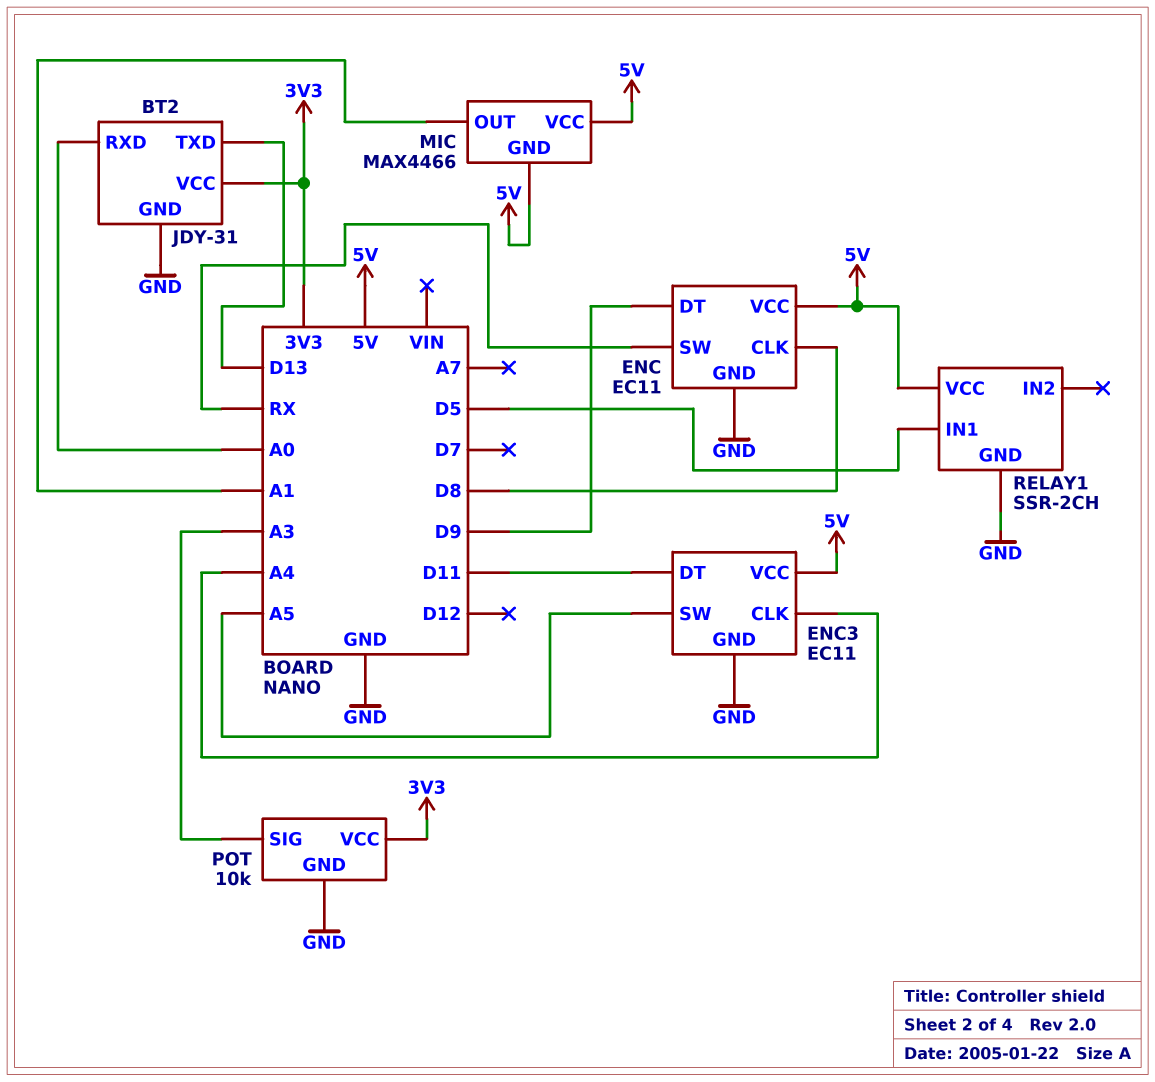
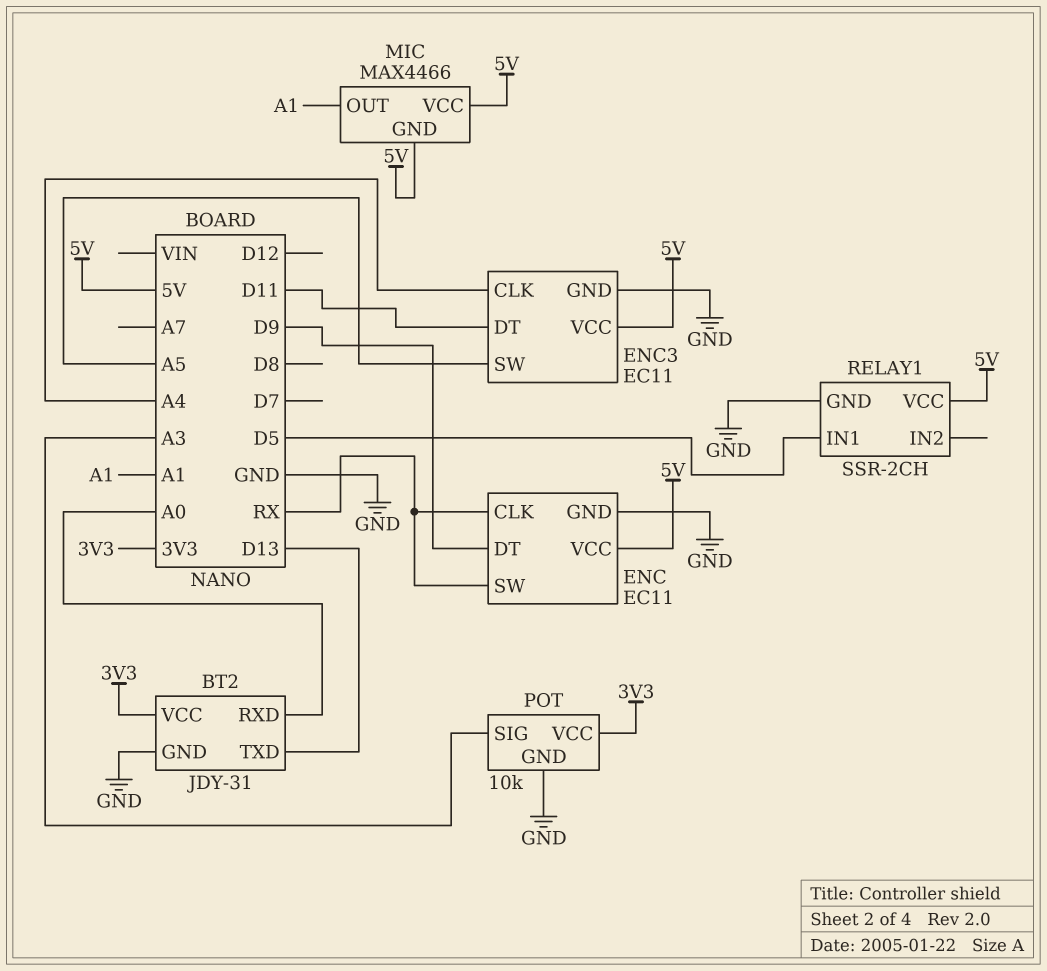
ENC pin CLK: D8 -> RX

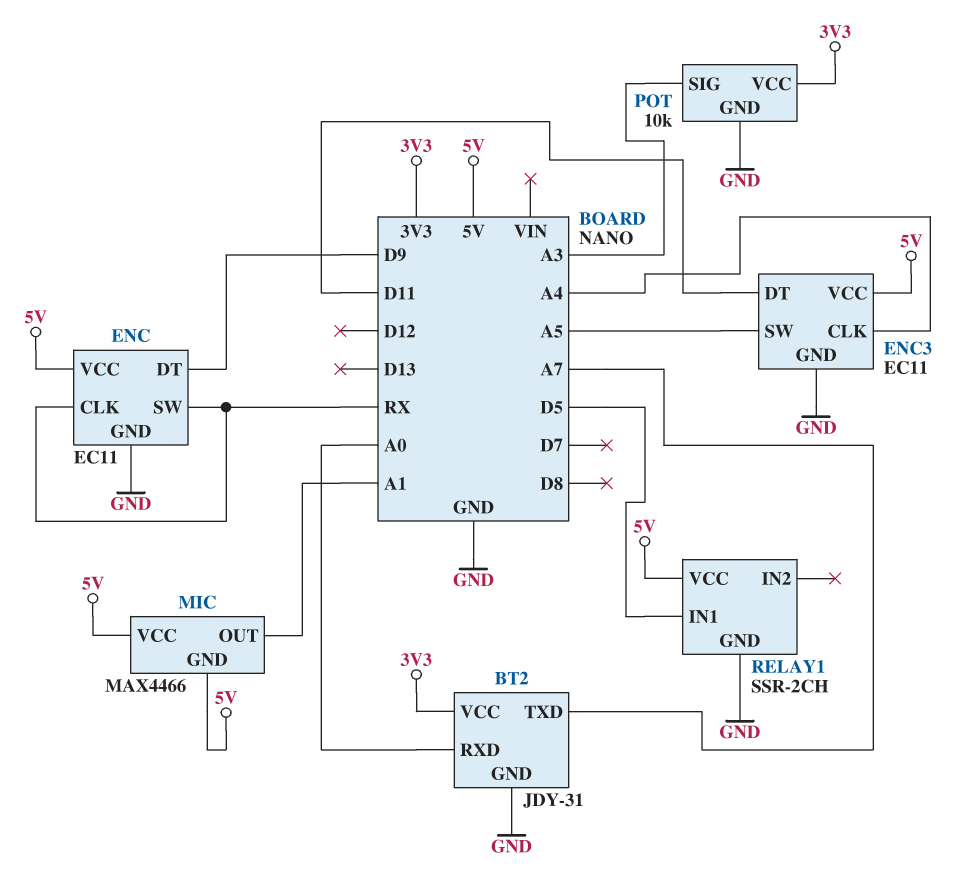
BT2 pin TXD: D13 -> A7

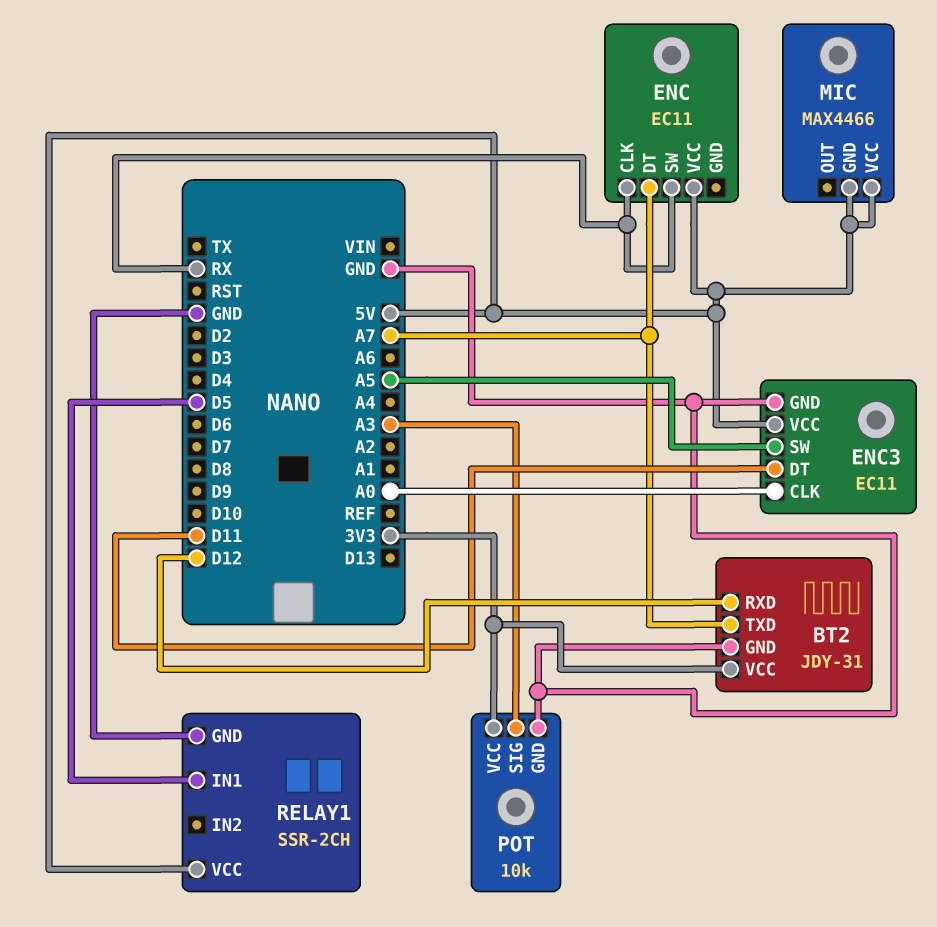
BT2 pin RXD: A0 -> D12
ENC pin DT: D9 -> A7
ENC pin GND: GND -> none
ENC3 pin CLK: A4 -> A0
MIC pin OUT: A1 -> none

